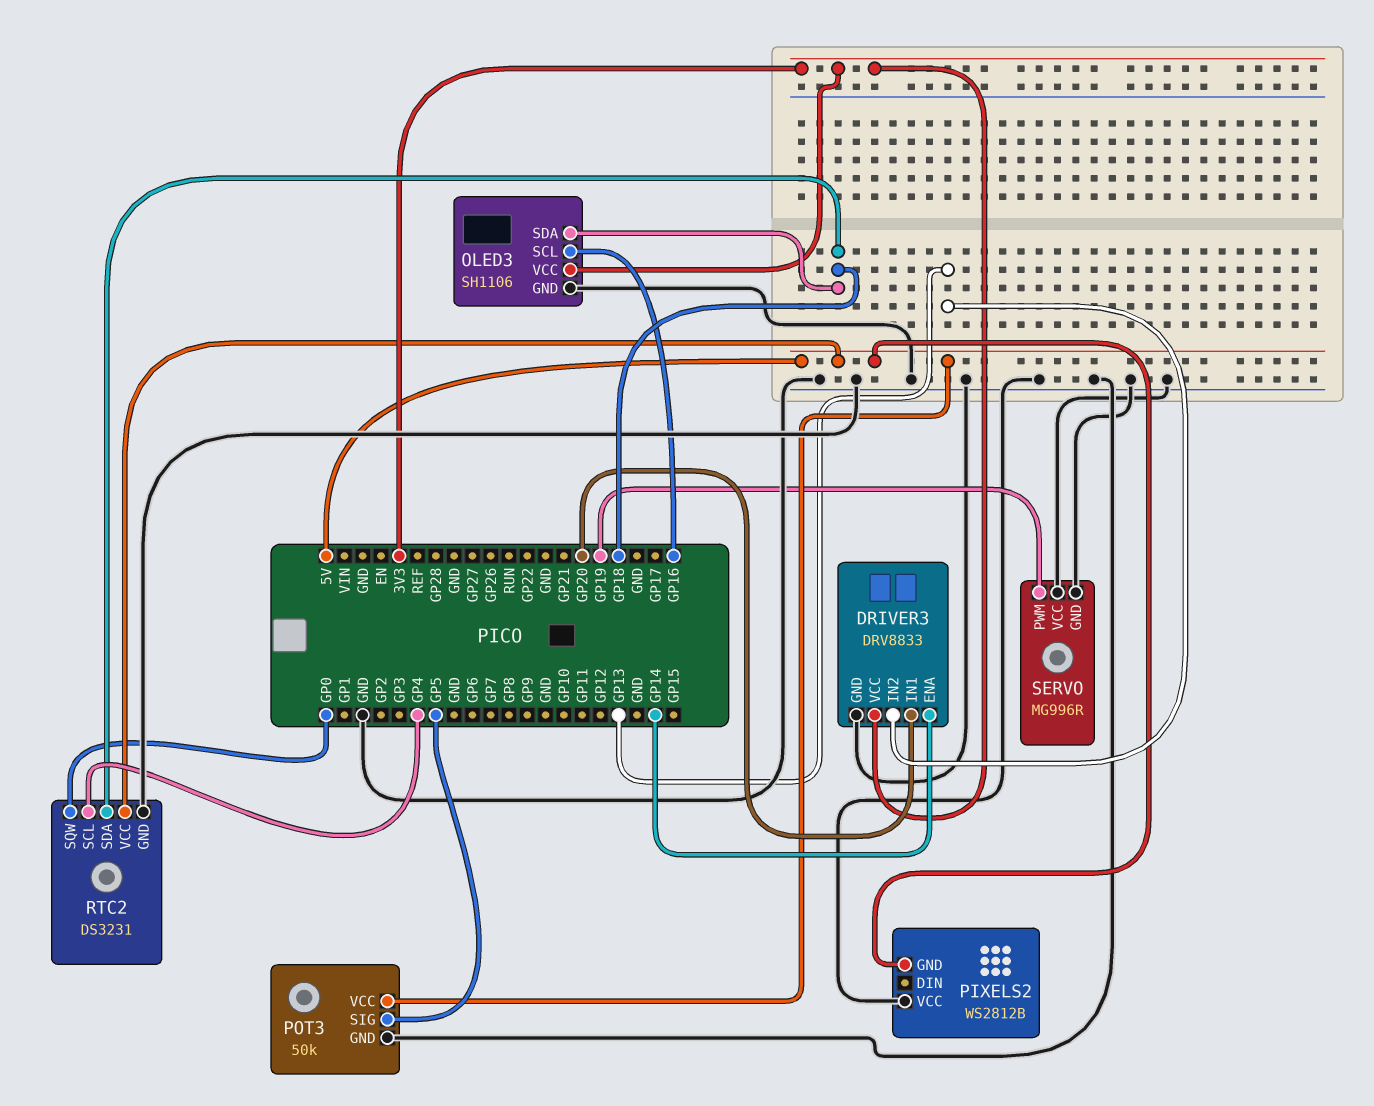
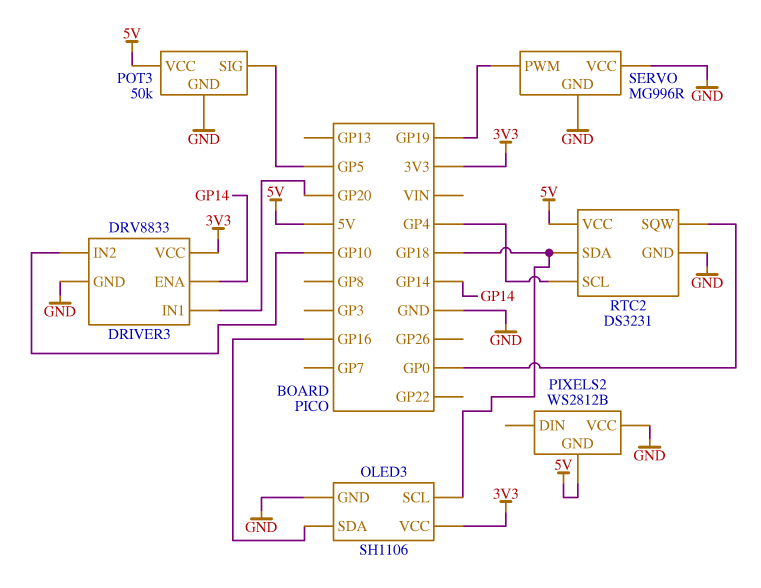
DRIVER3 pin IN2: GP13 -> GP10
OLED3 pin SCL: GP16 -> GP18
OLED3 pin SDA: GP18 -> GP16

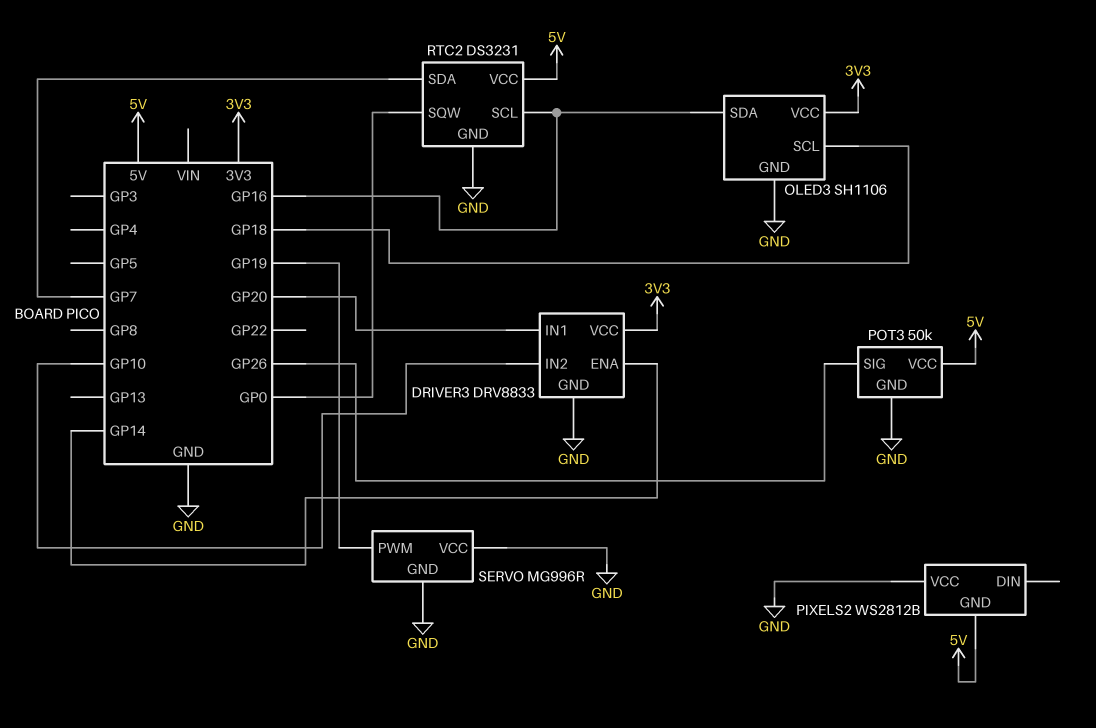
POT3 pin SIG: GP5 -> GP26
RTC2 pin SCL: GP4 -> GP16
RTC2 pin SDA: GP18 -> GP7

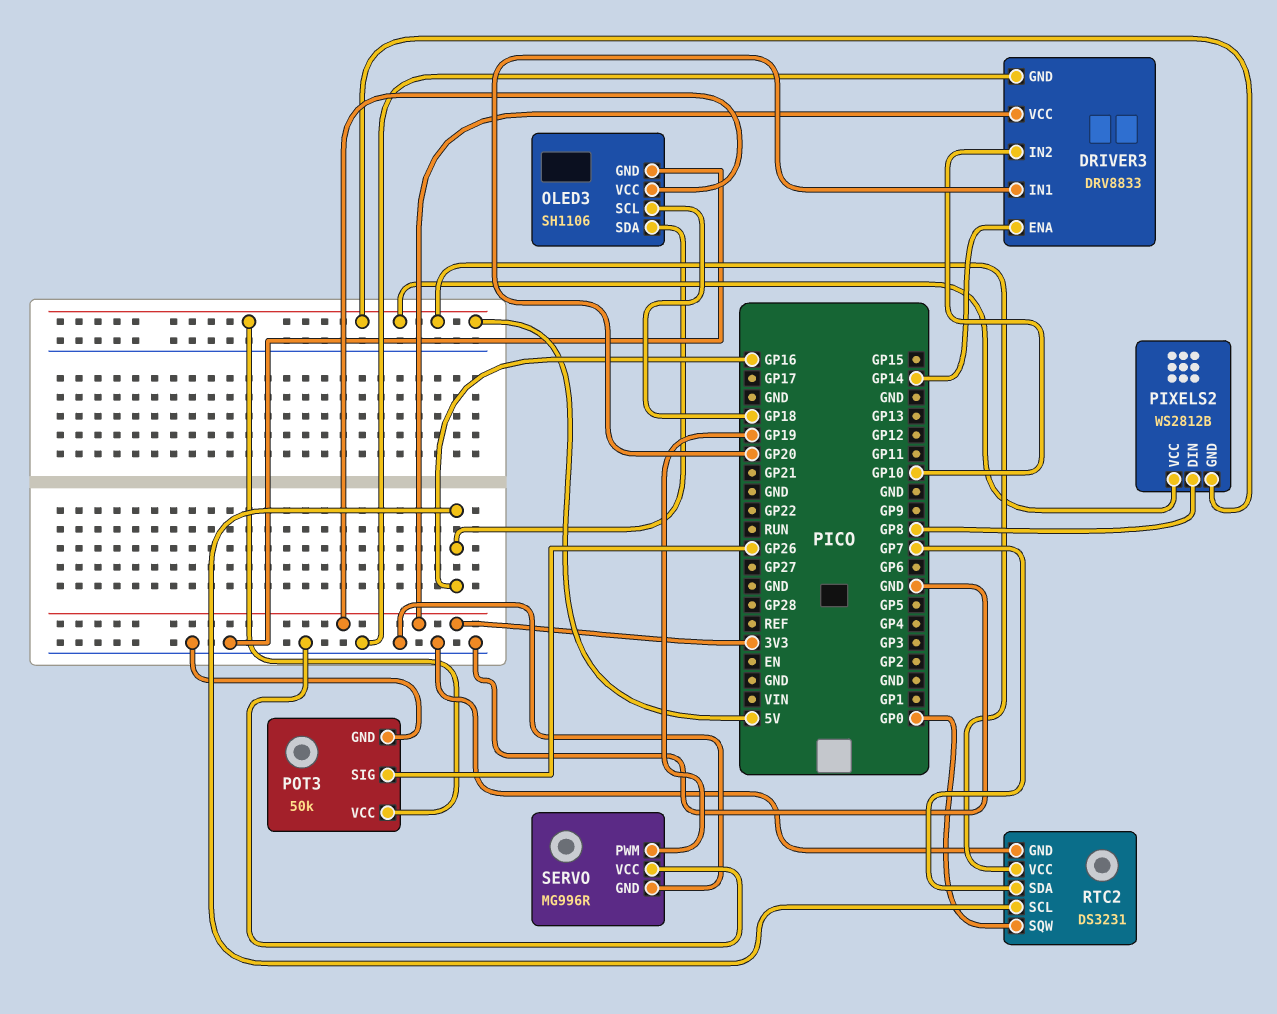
PIXELS2 pin DIN: none -> GP8
PIXELS2 pin VCC: GND -> 5V

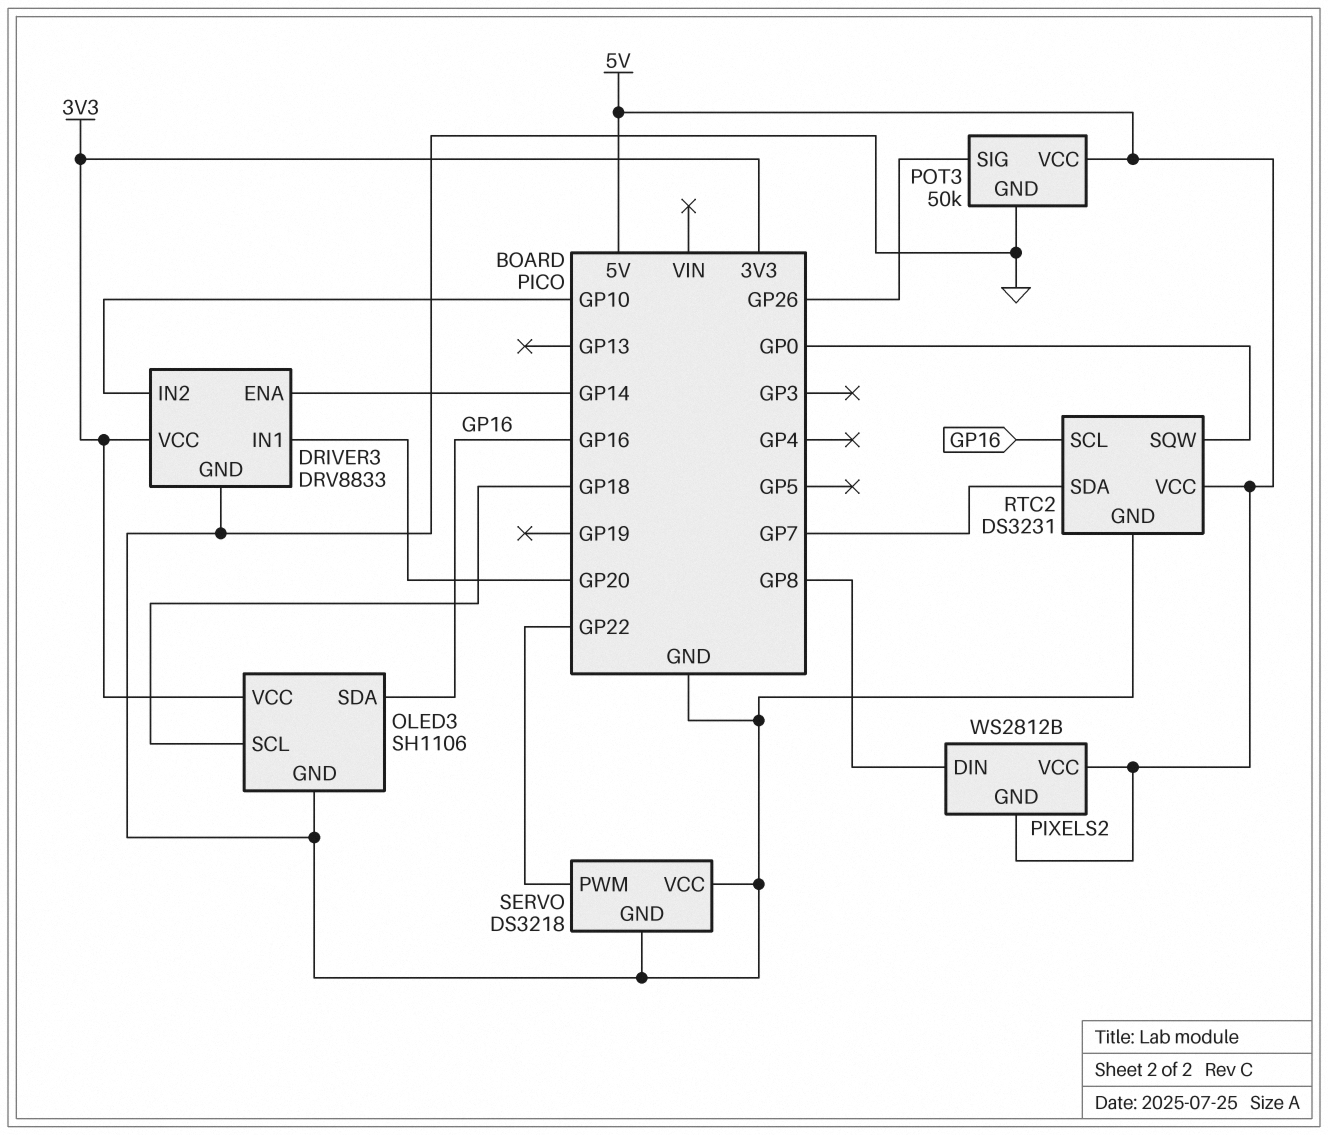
SERVO: MG996R -> DS3218
SERVO pin PWM: GP19 -> GP22

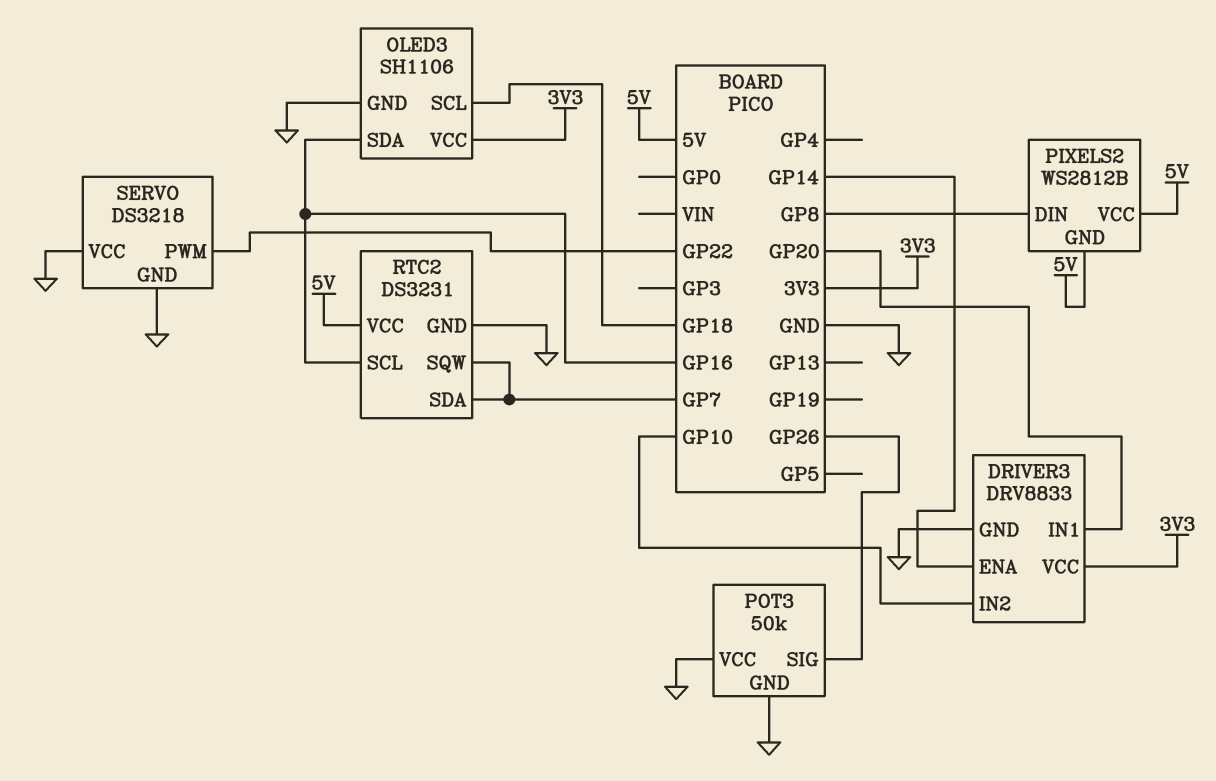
POT3 pin VCC: 5V -> GND
RTC2 pin SQW: GP0 -> GP7

